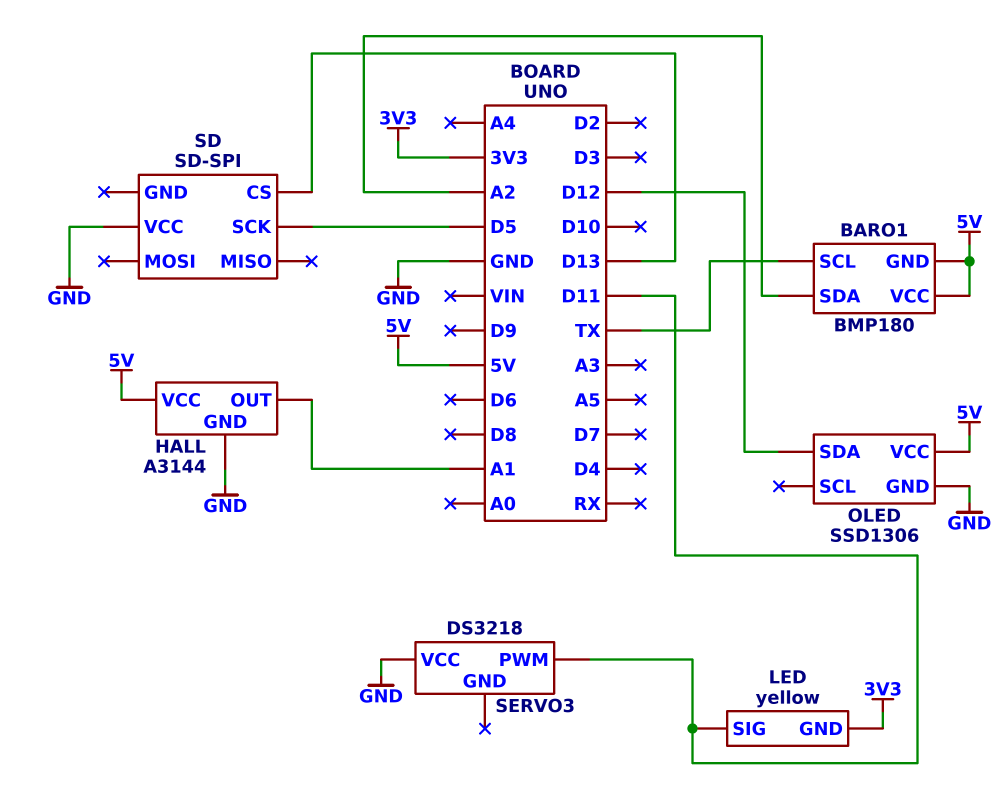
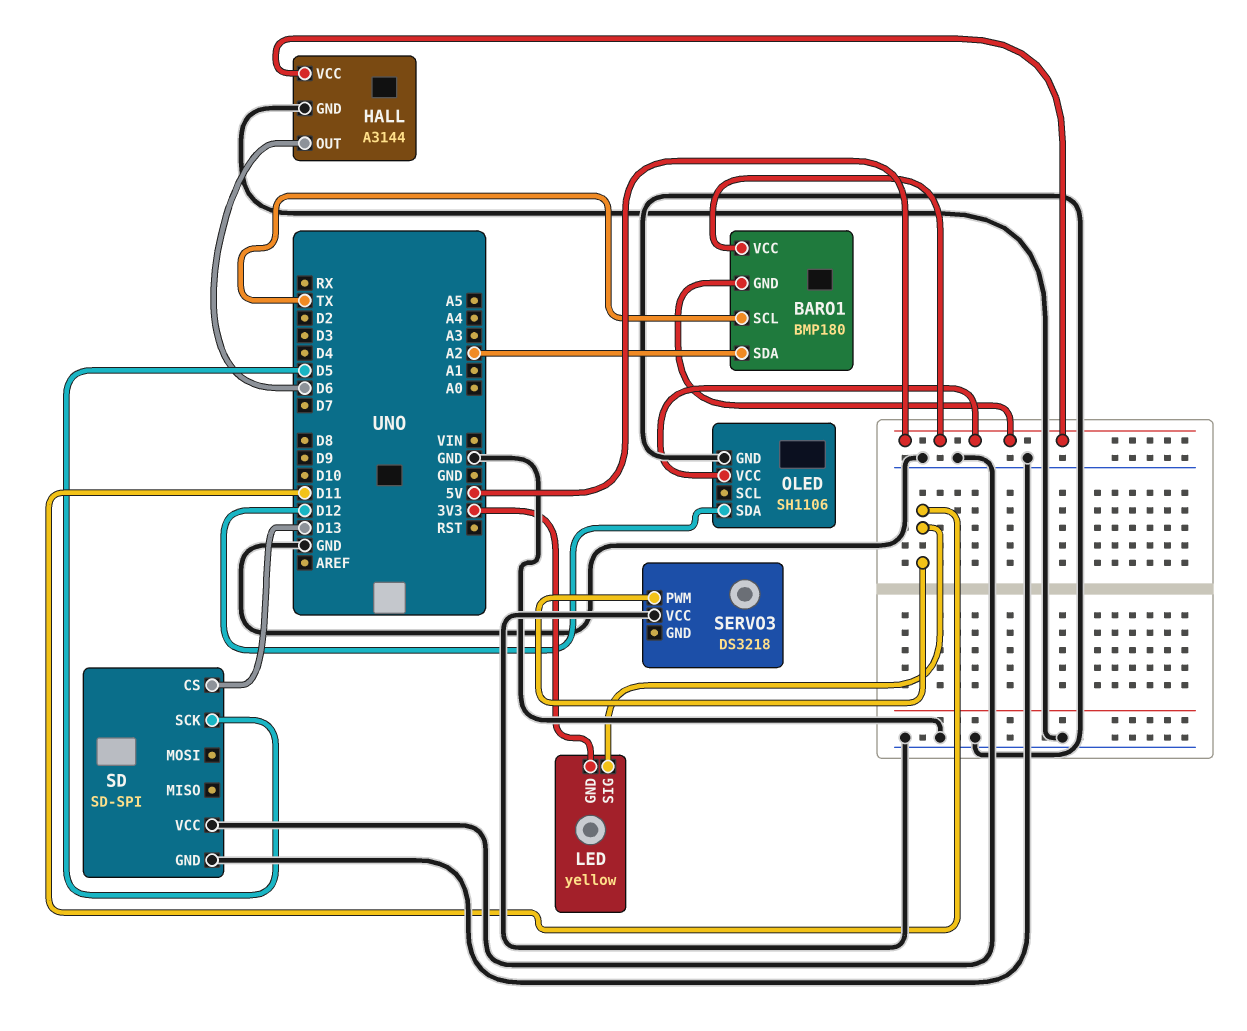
HALL pin OUT: A1 -> D6
OLED: SSD1306 -> SH1106
SD pin GND: none -> GND

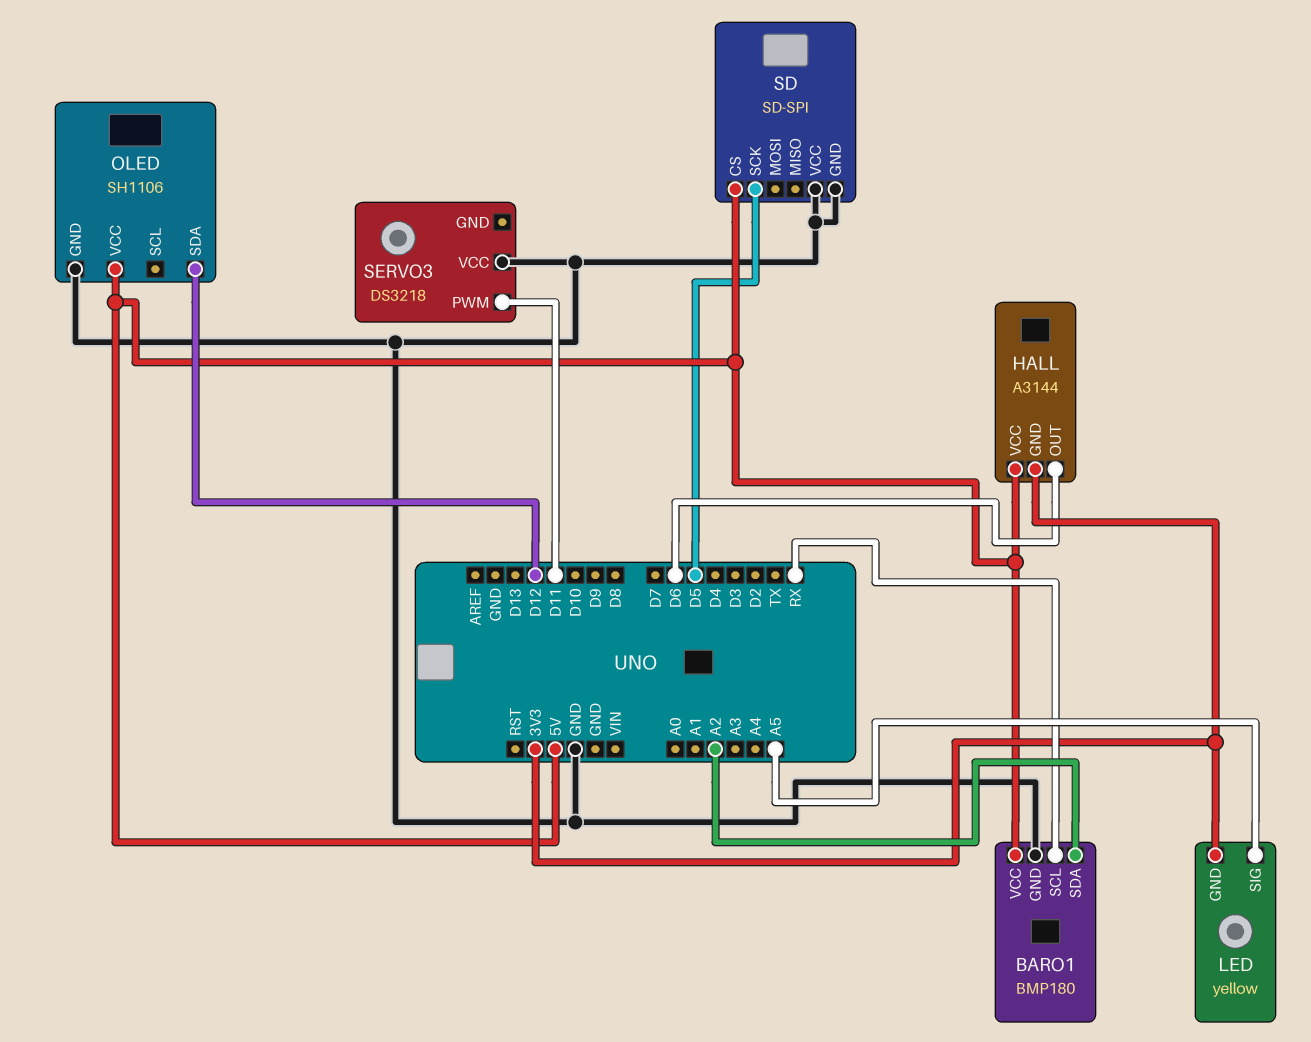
BARO1 pin GND: 5V -> GND
BARO1 pin SCL: TX -> RX
HALL pin GND: GND -> 3V3
LED pin SIG: D11 -> A5
SD pin CS: D13 -> 5V

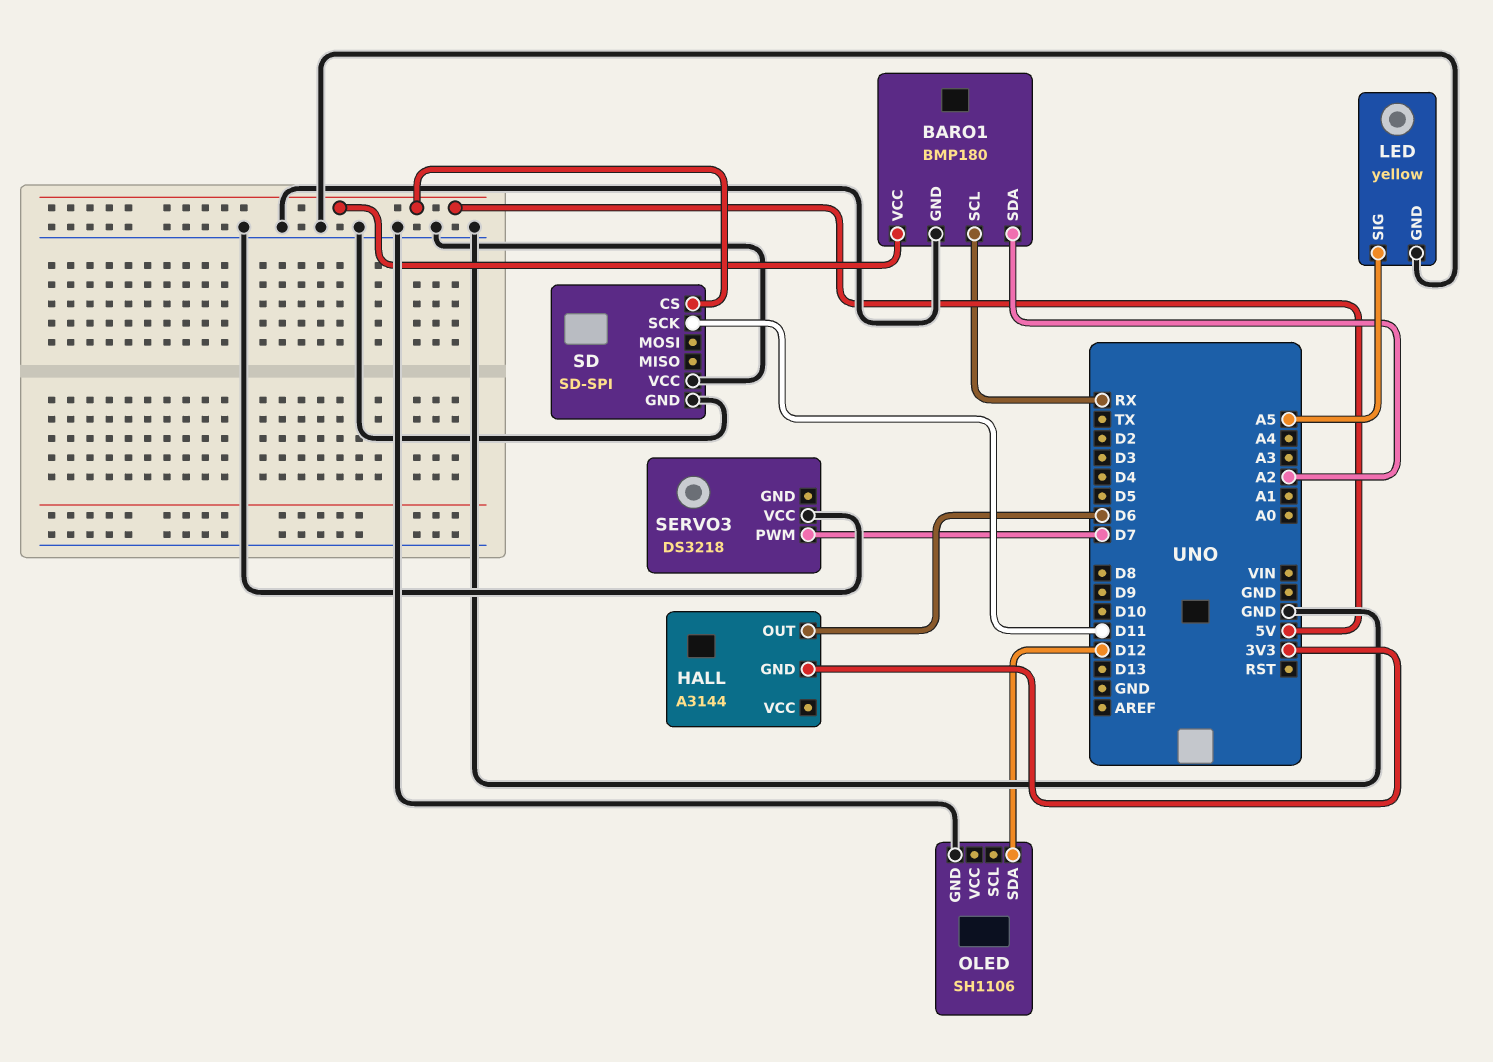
HALL pin VCC: 5V -> none
LED pin GND: 3V3 -> GND
OLED pin VCC: 5V -> none
SD pin SCK: D5 -> D11
SERVO3 pin PWM: D11 -> D7

